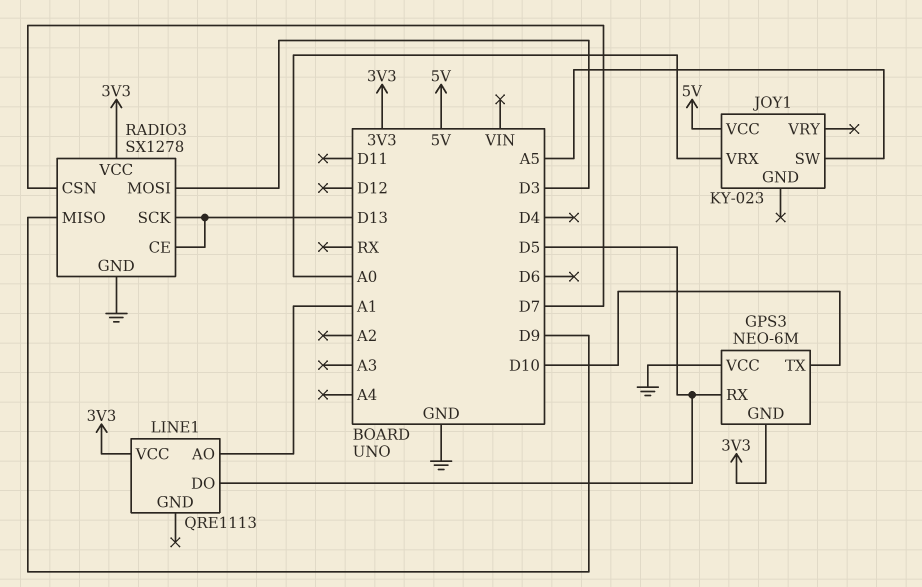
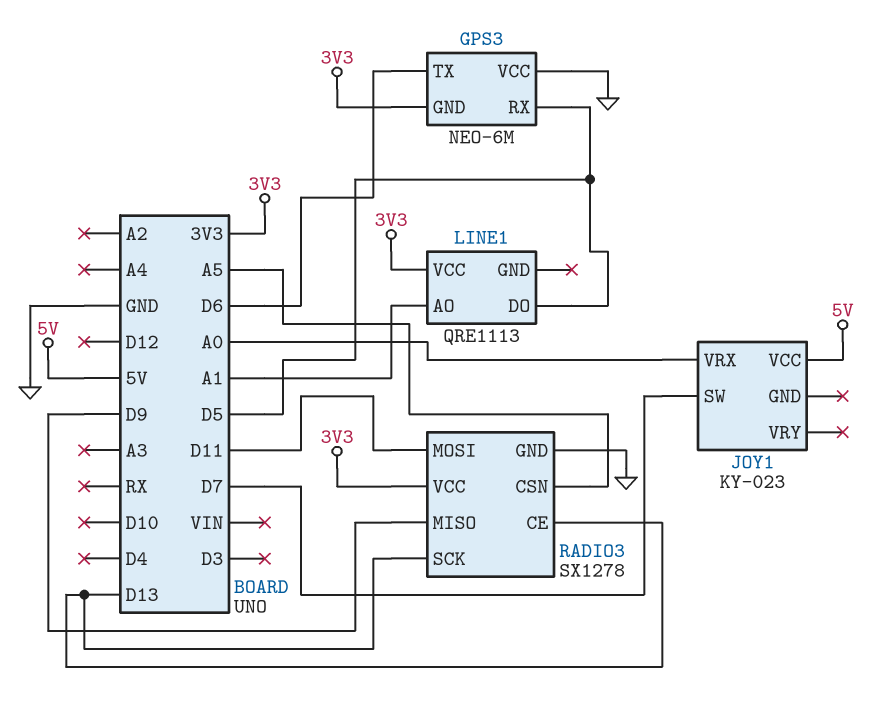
GPS3 pin TX: D10 -> D6
JOY1 pin SW: A5 -> D7
RADIO3 pin CSN: D7 -> A5
RADIO3 pin MOSI: D3 -> D11

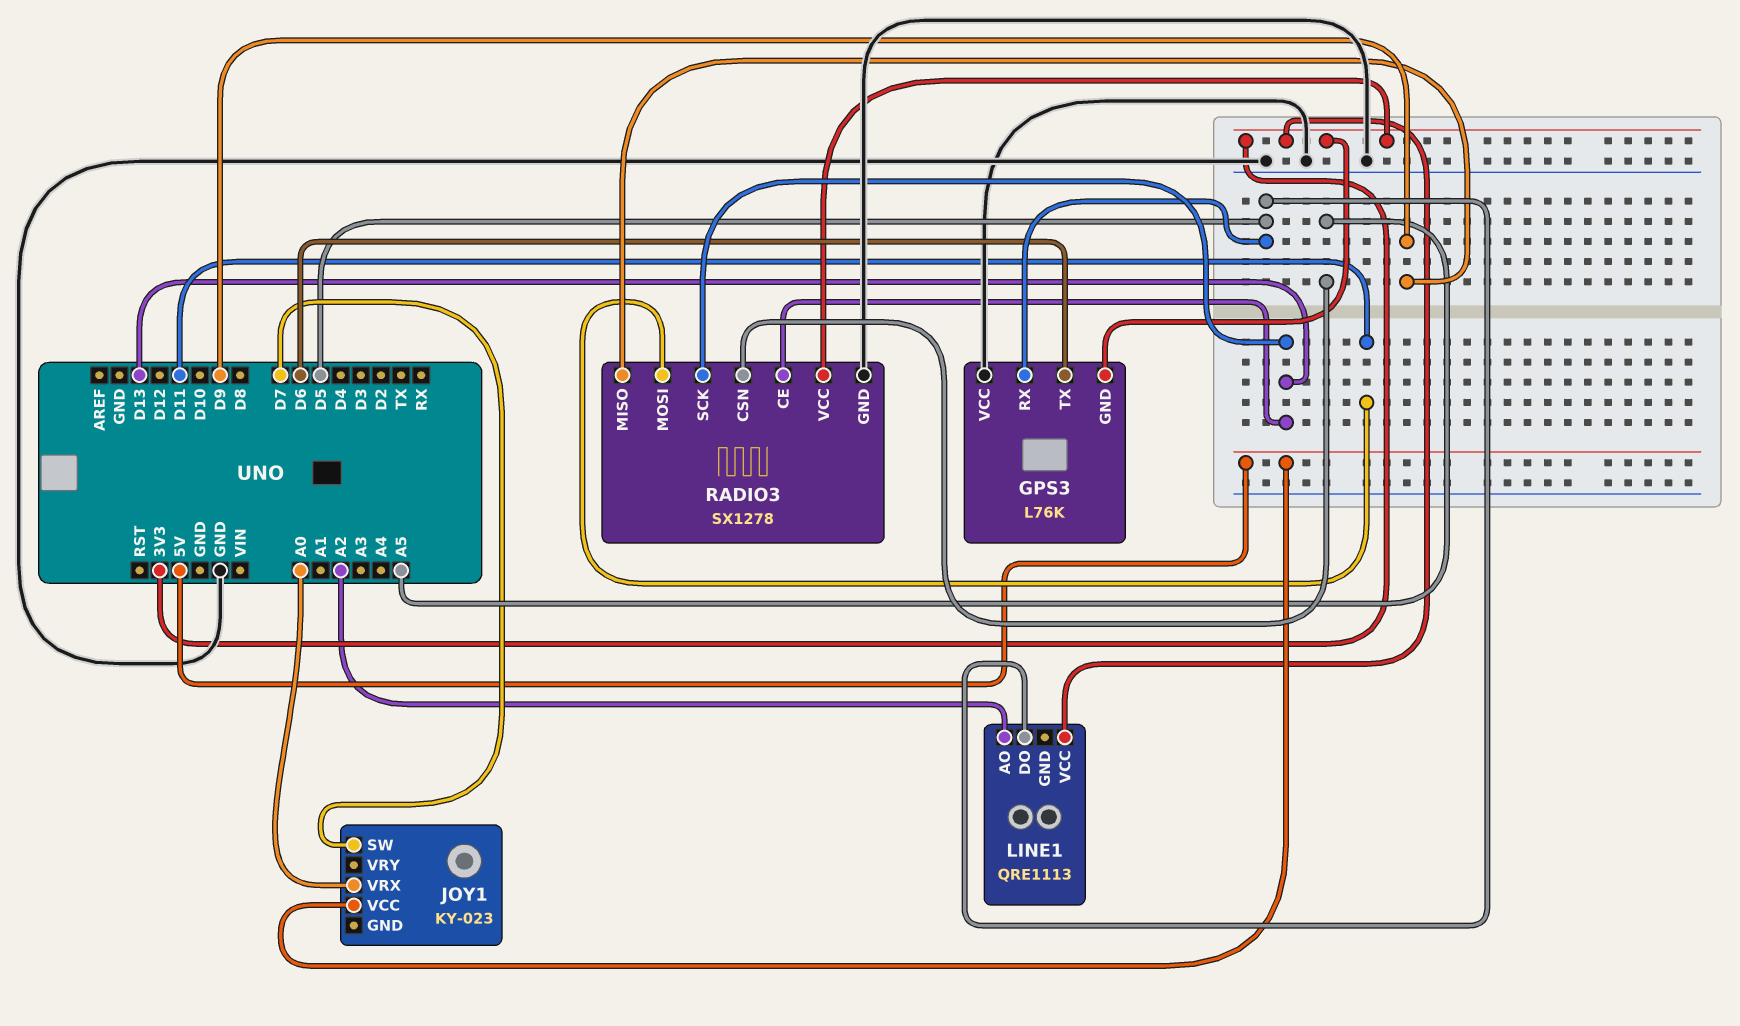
GPS3: NEO-6M -> L76K
LINE1 pin AO: A1 -> A2

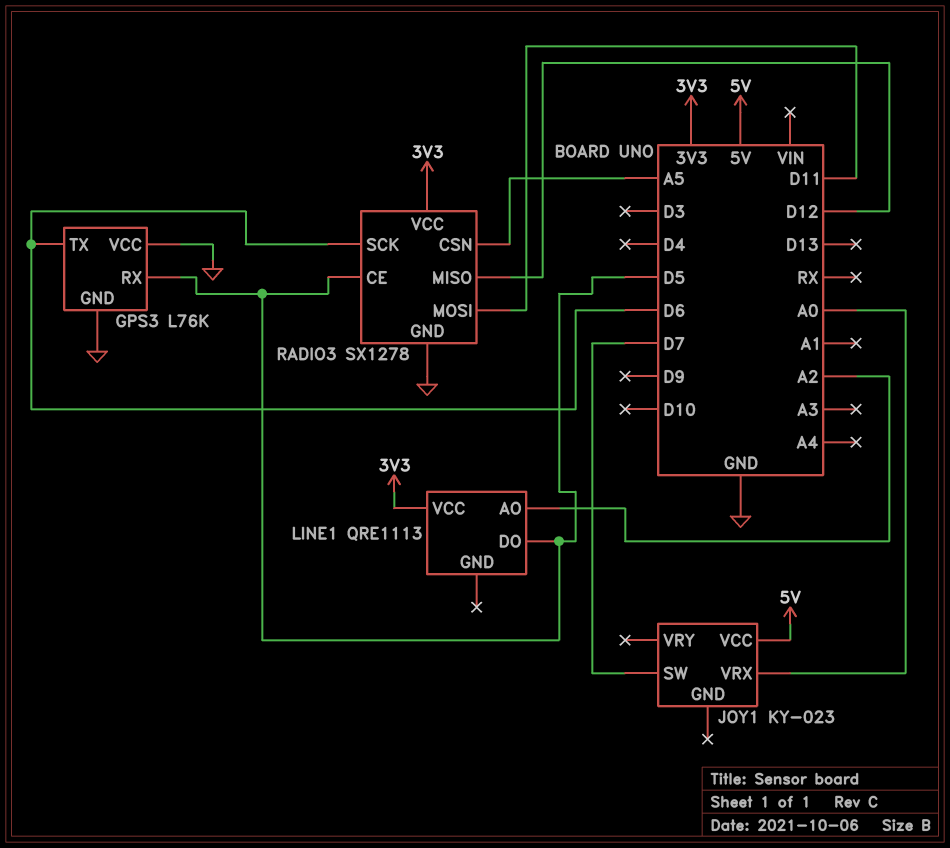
GPS3 pin GND: 3V3 -> GND
RADIO3 pin CE: D13 -> D5
RADIO3 pin MISO: D9 -> D12
RADIO3 pin SCK: D13 -> D6

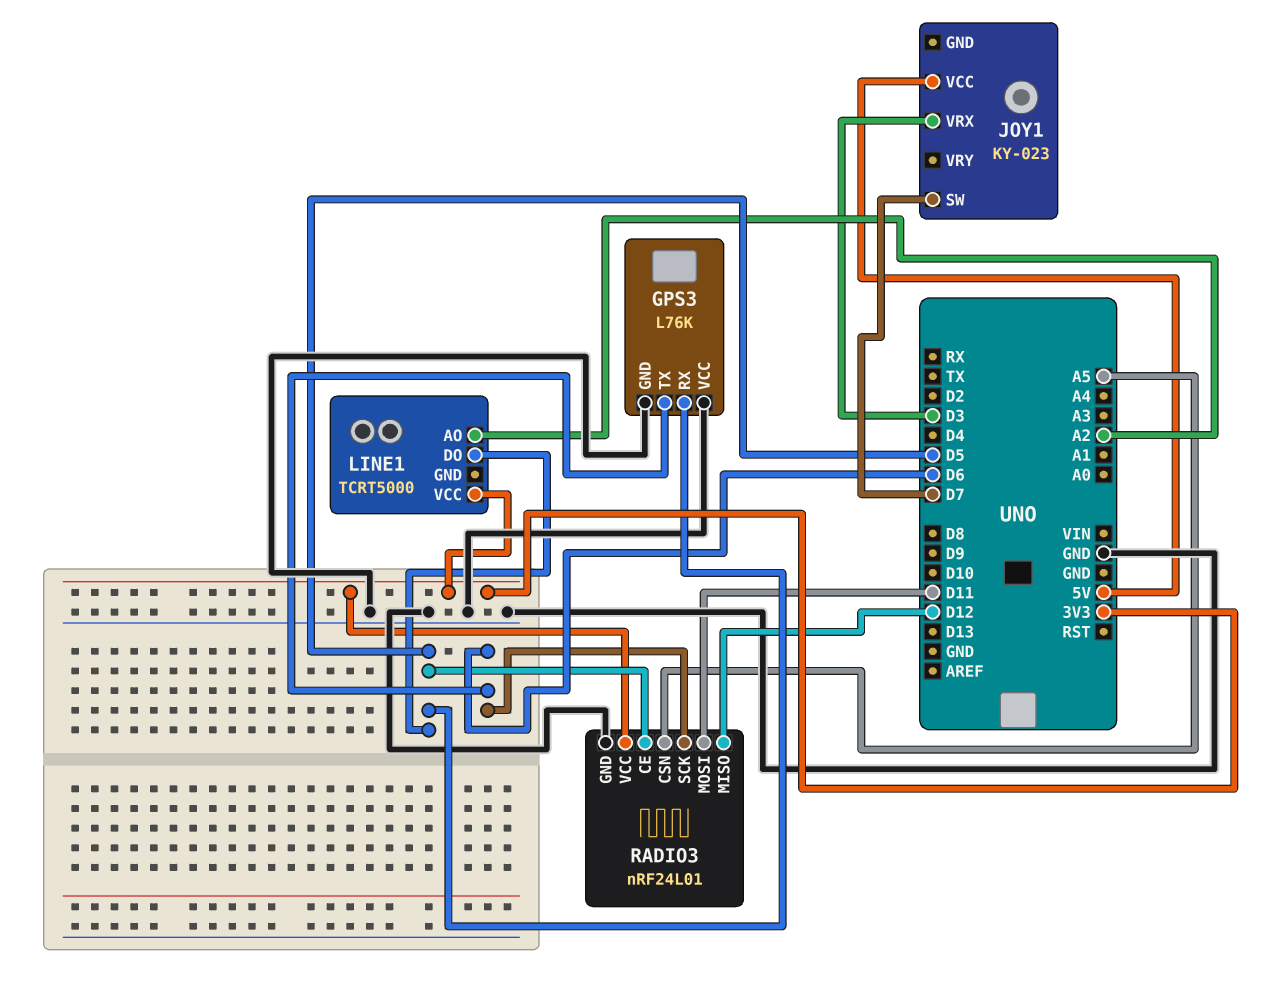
JOY1 pin VRX: A0 -> D3
LINE1: QRE1113 -> TCRT5000
RADIO3: SX1278 -> nRF24L01

